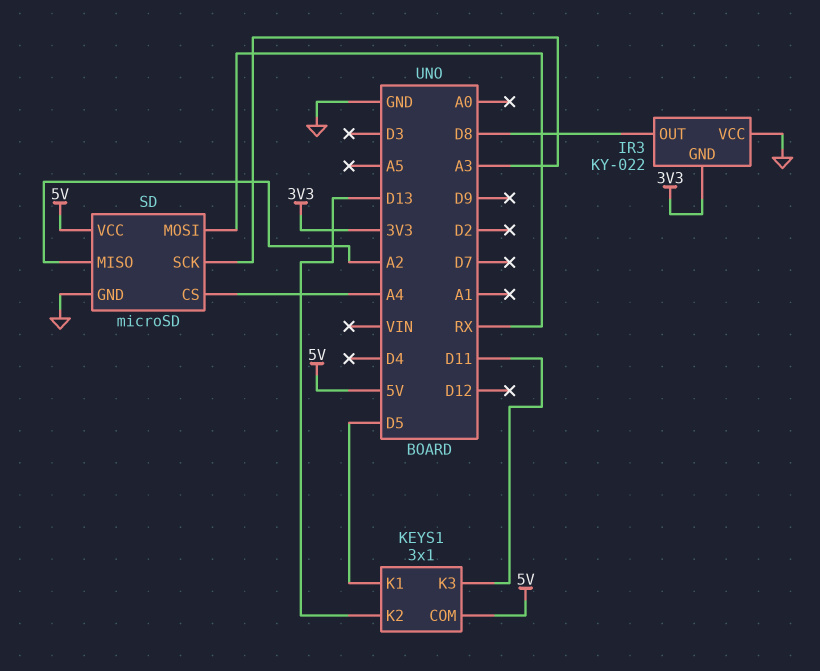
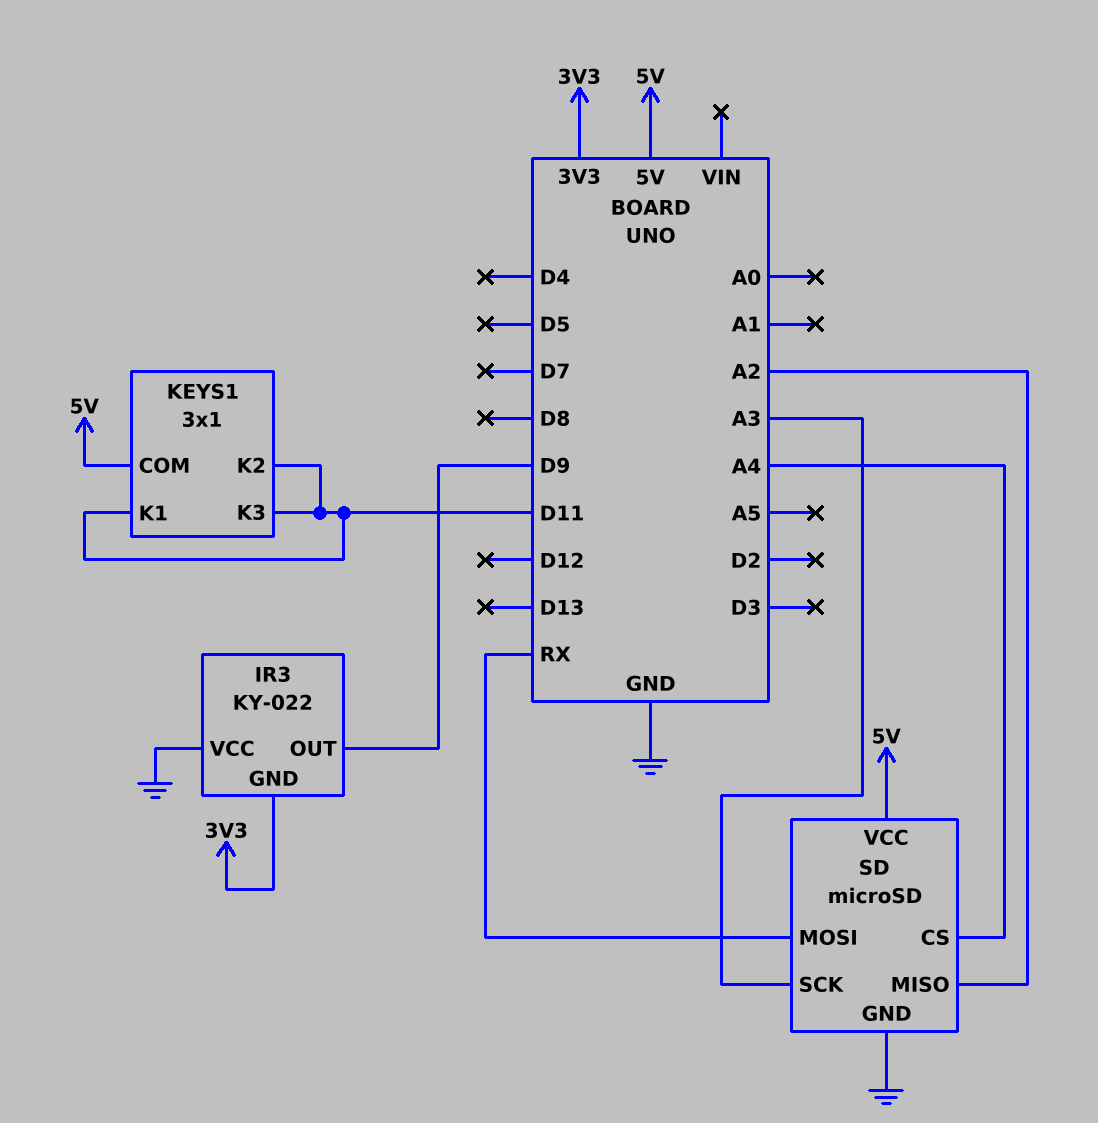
IR3 pin OUT: D8 -> D9
KEYS1 pin K1: D5 -> D11
KEYS1 pin K2: D13 -> D11

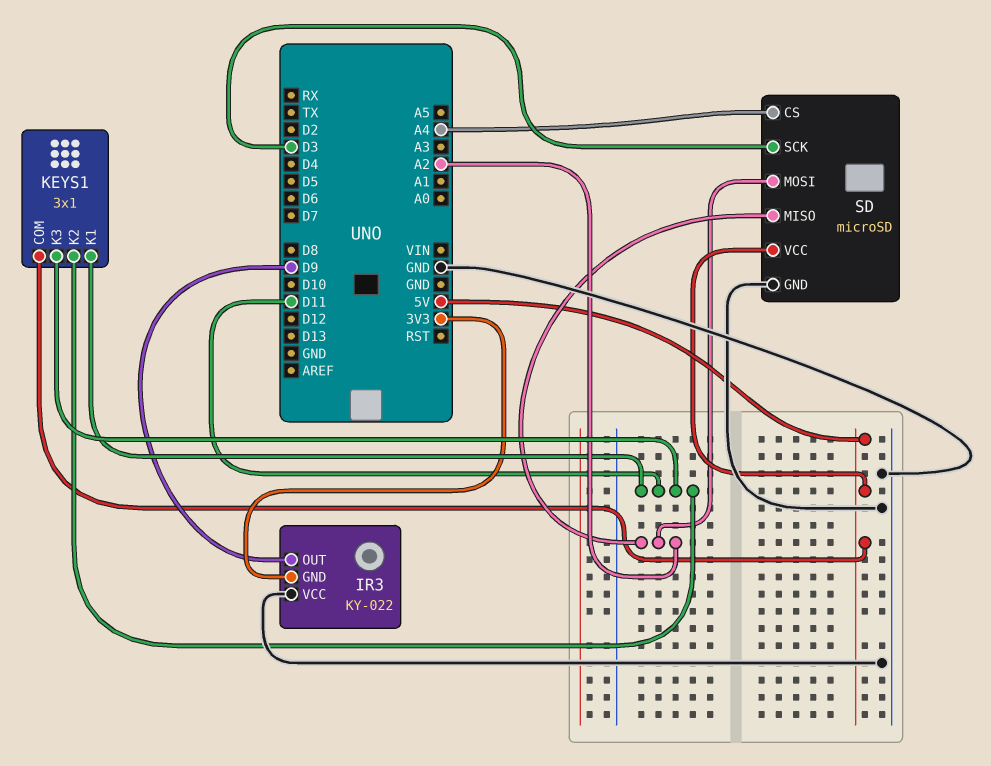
SD pin MOSI: RX -> A2
SD pin SCK: A3 -> D3

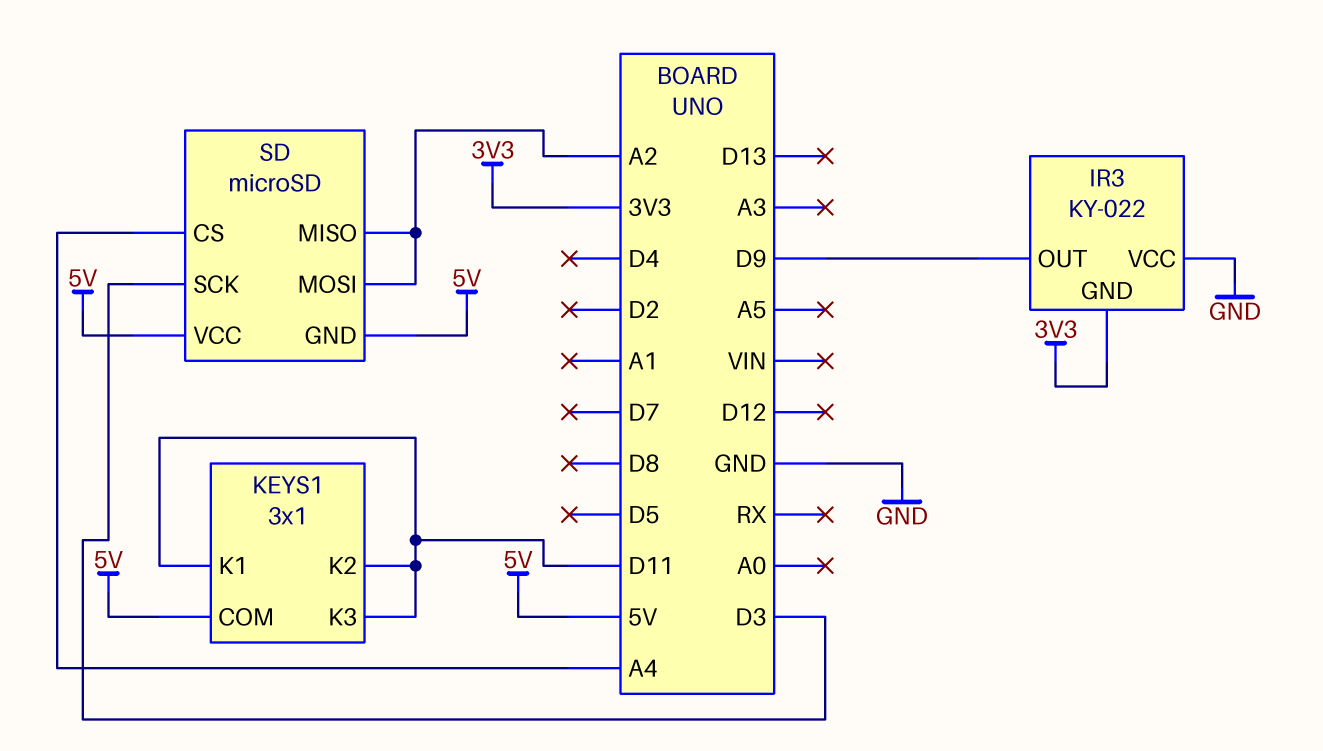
SD pin GND: GND -> 5V

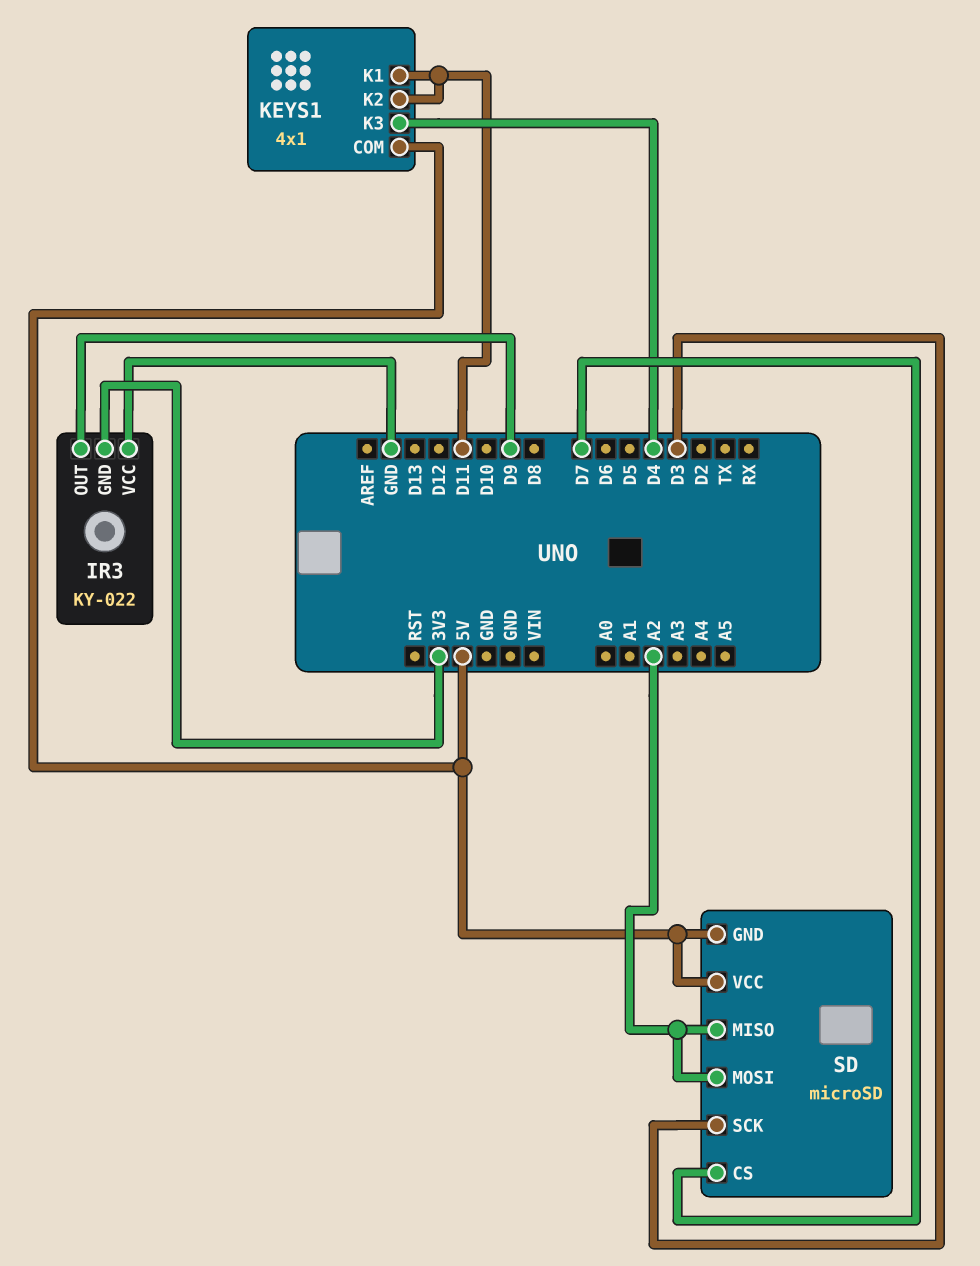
KEYS1: 3x1 -> 4x1
KEYS1 pin K3: D11 -> D4
SD pin CS: A4 -> D7

